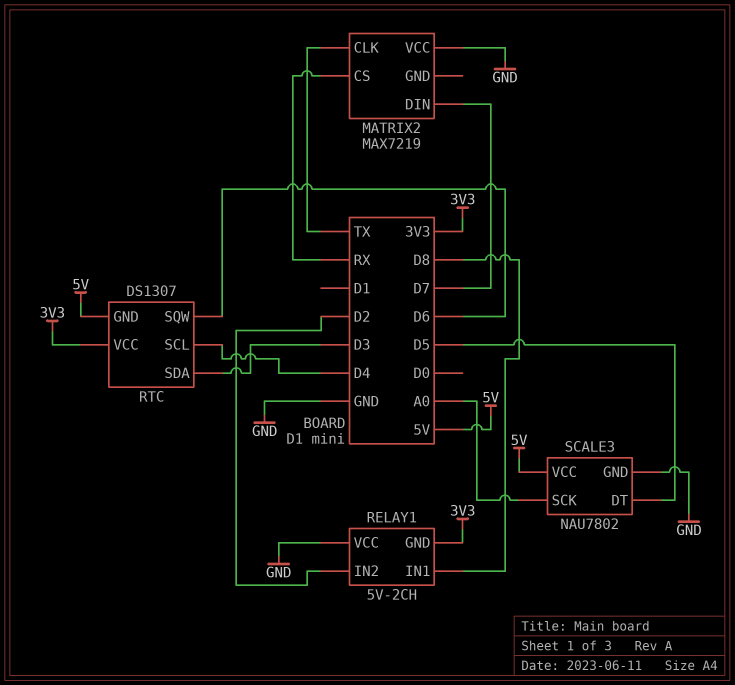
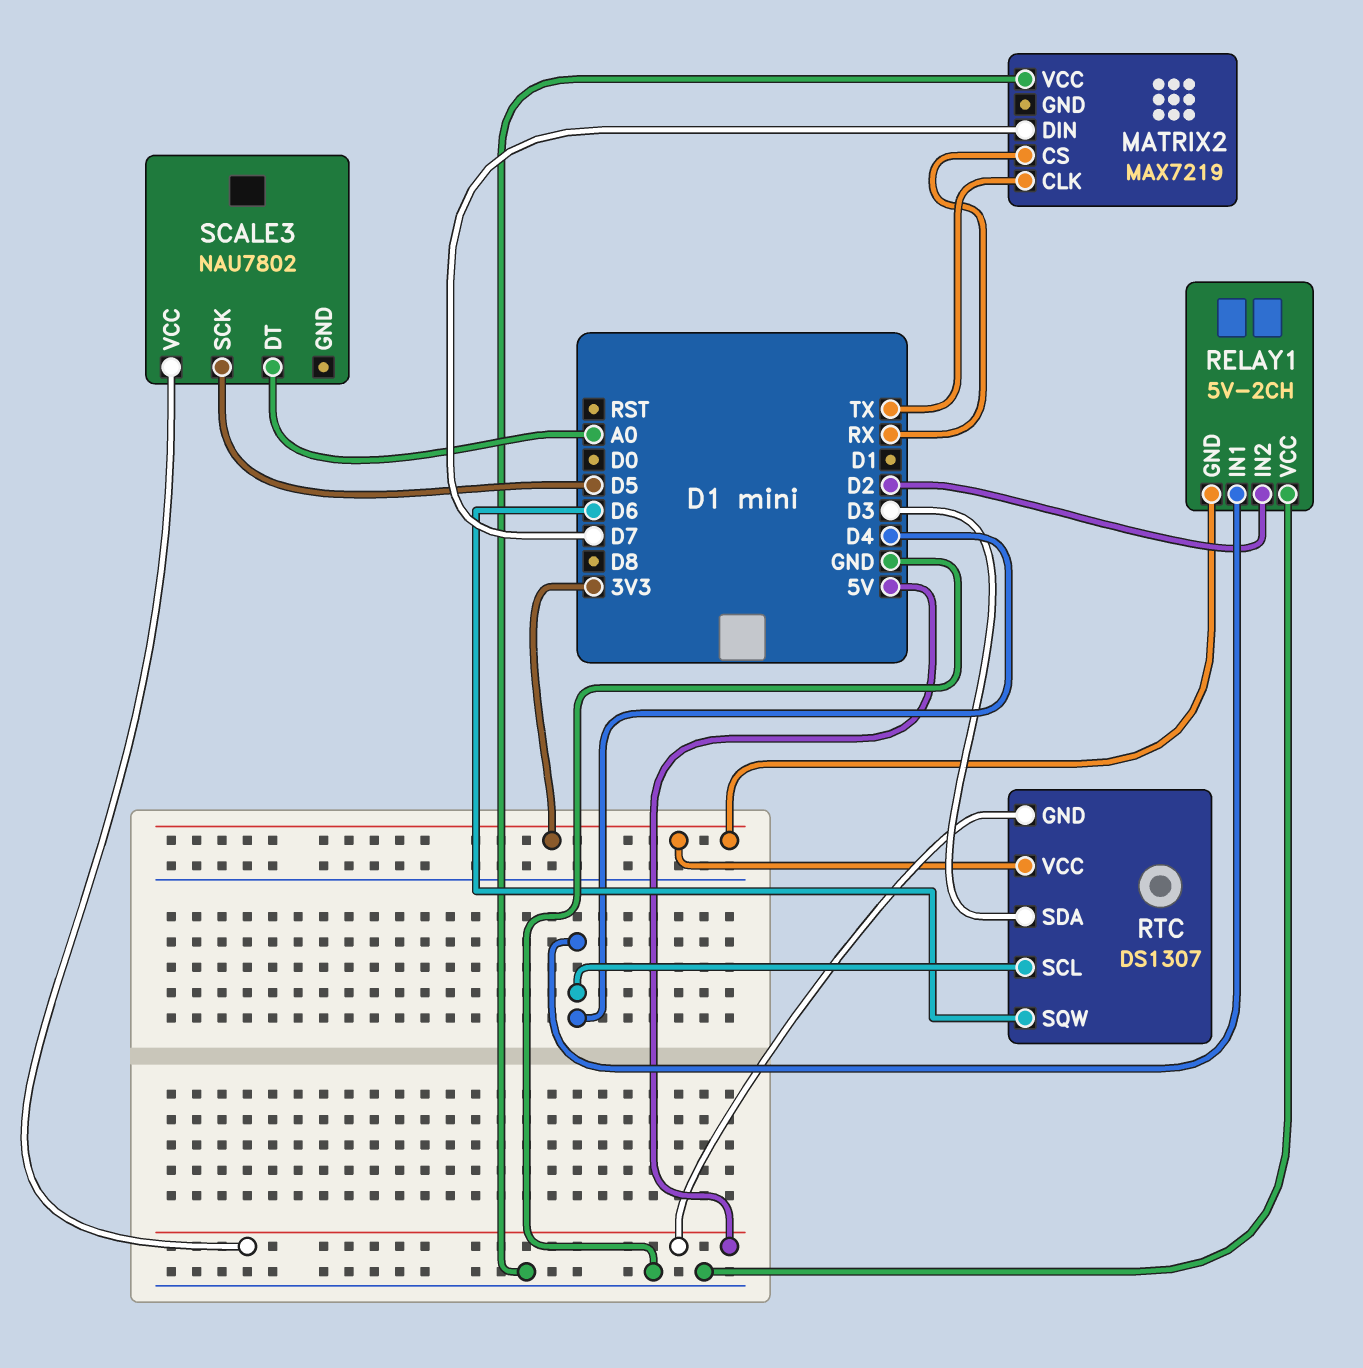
RELAY1 pin IN1: D8 -> D4
SCALE3 pin DT: D5 -> A0
SCALE3 pin GND: GND -> none
SCALE3 pin SCK: A0 -> D5

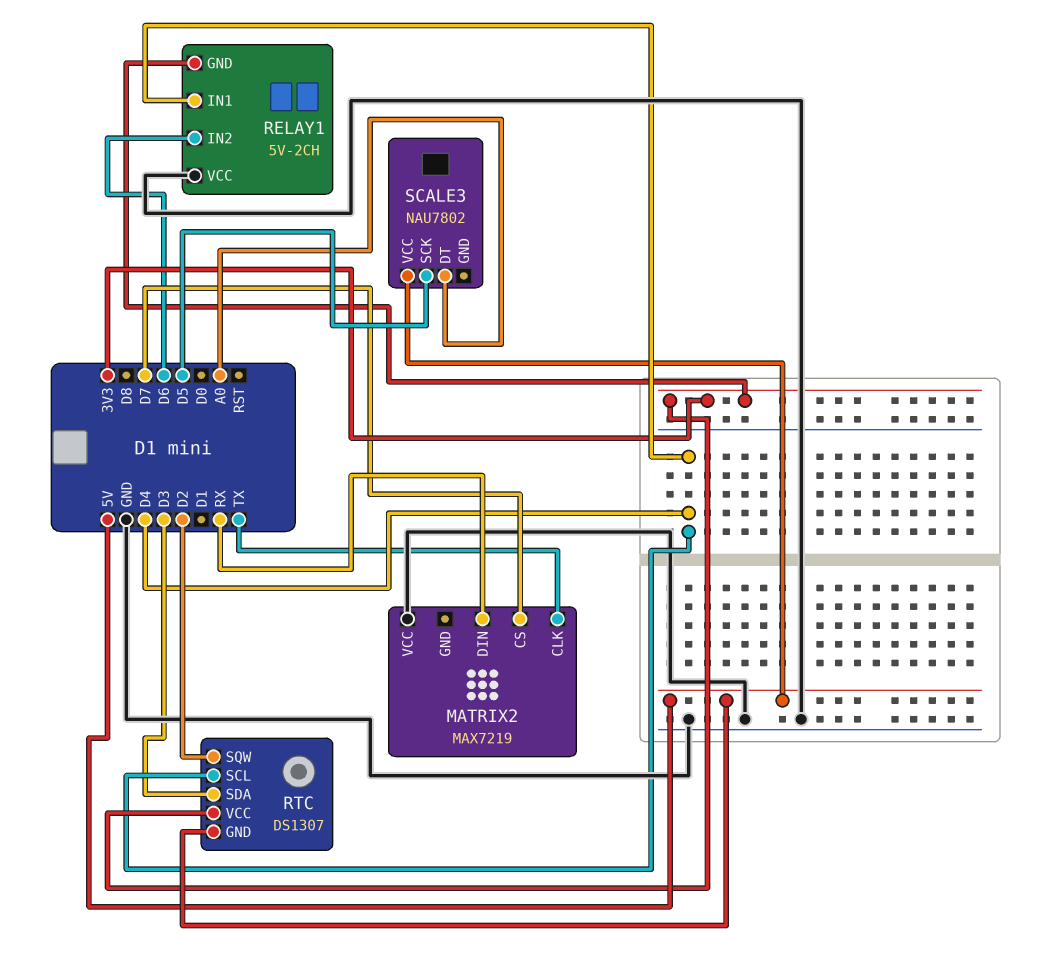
MATRIX2 pin CS: RX -> D7
MATRIX2 pin DIN: D7 -> RX
RELAY1 pin IN2: D2 -> D6
RTC pin SQW: D6 -> D2

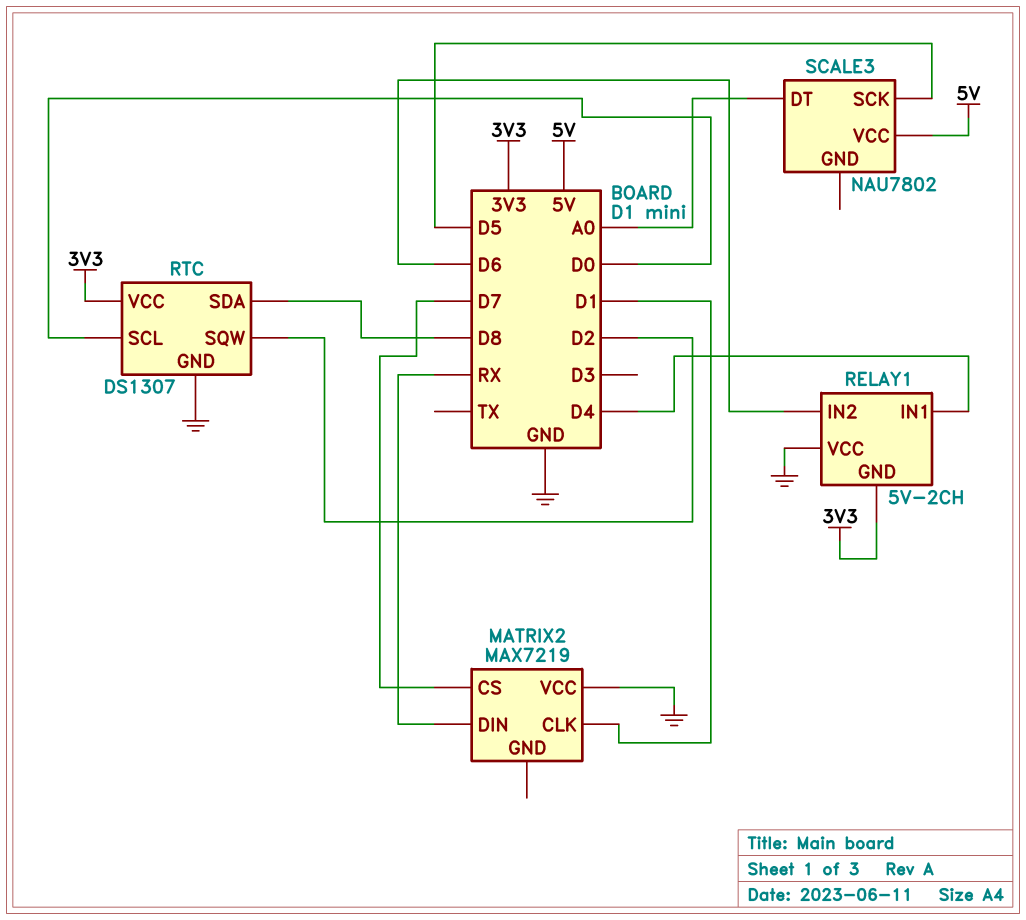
MATRIX2 pin CLK: TX -> D1
RTC pin GND: 5V -> GND
RTC pin SCL: D4 -> D0
RTC pin SDA: D3 -> D8

